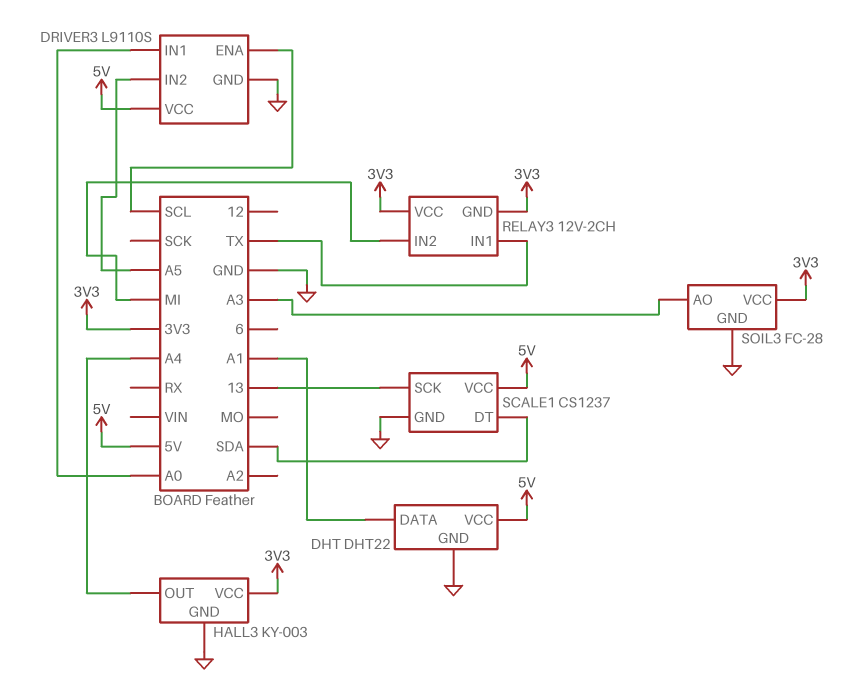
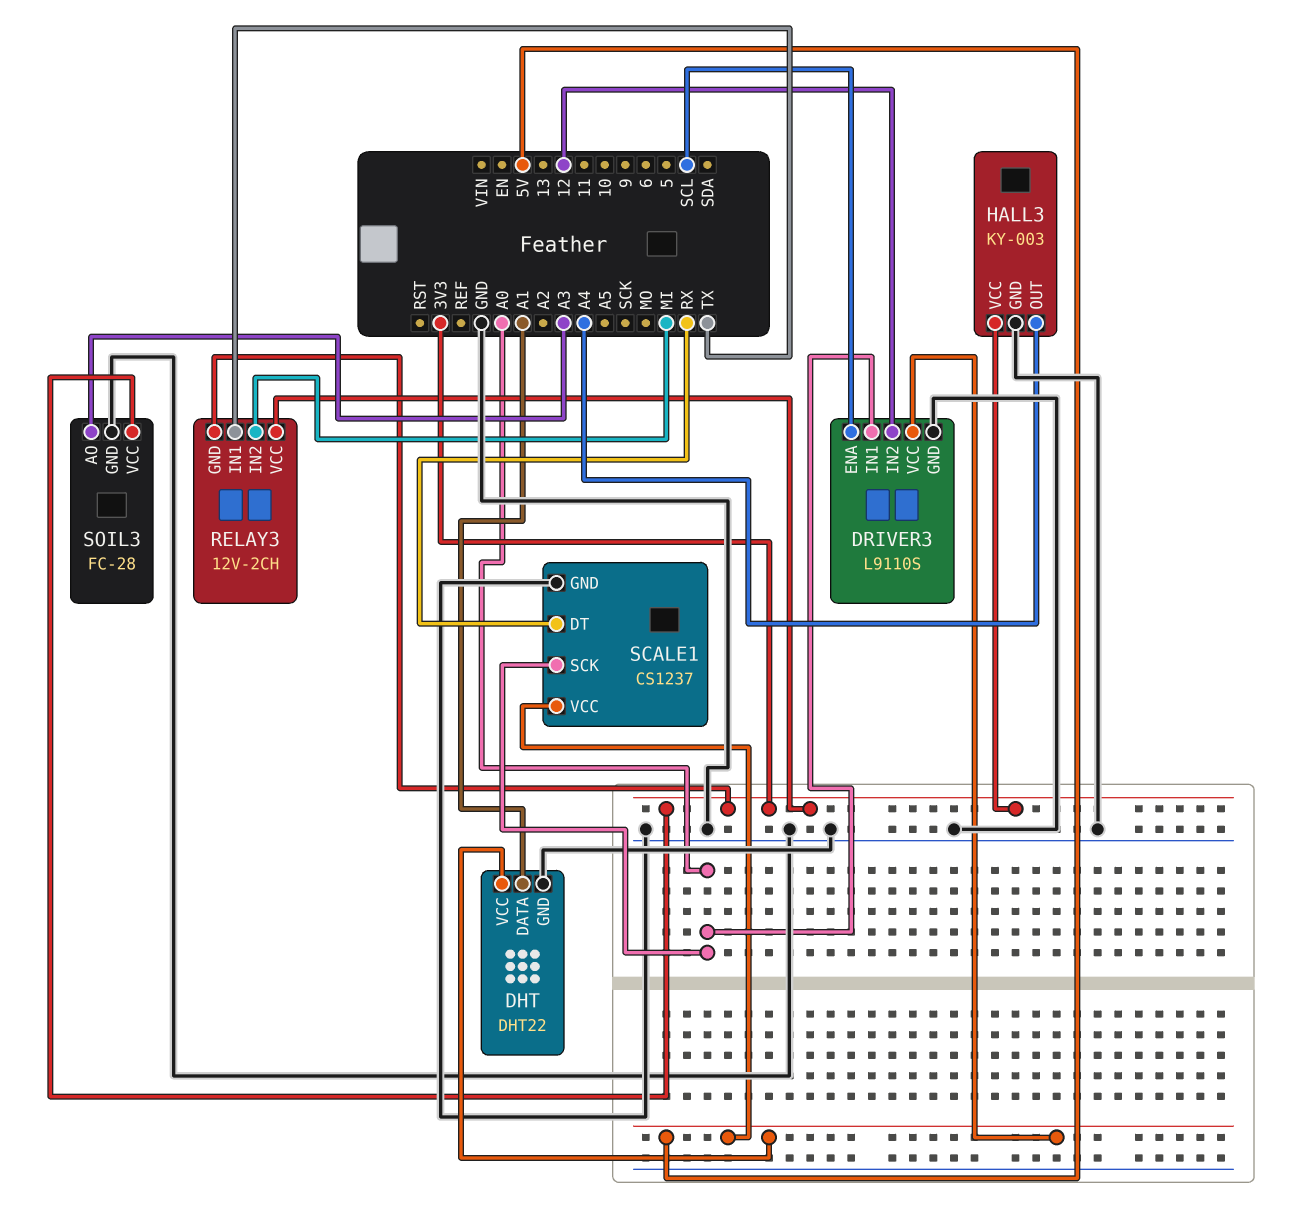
DRIVER3 pin IN2: A5 -> 12
SCALE1 pin DT: SDA -> RX
SCALE1 pin SCK: 13 -> A0

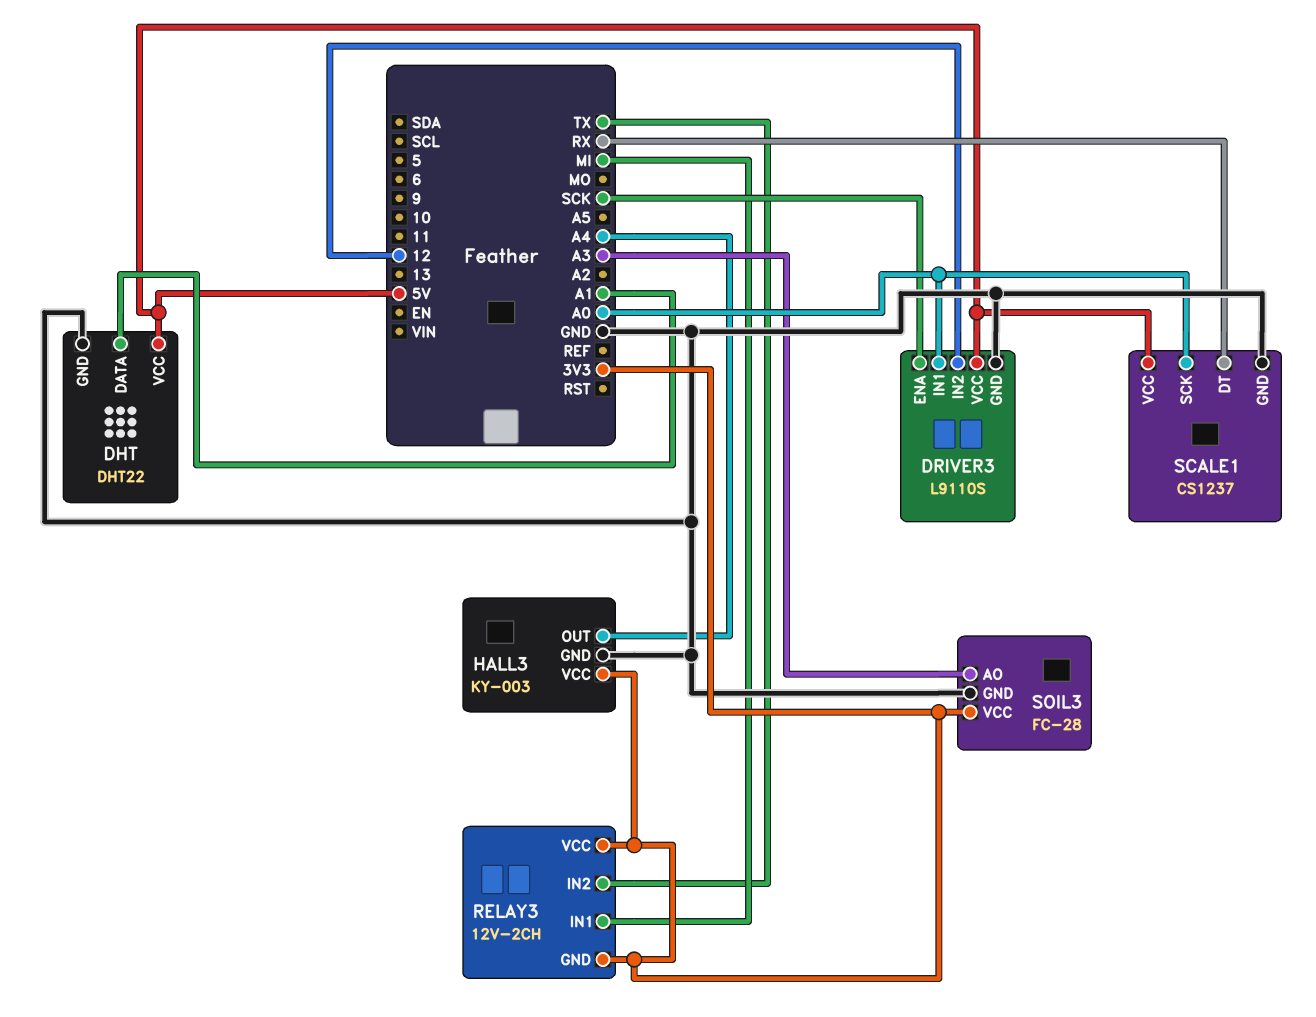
DRIVER3 pin ENA: SCL -> SCK
RELAY3 pin IN1: TX -> MI
RELAY3 pin IN2: MI -> TX

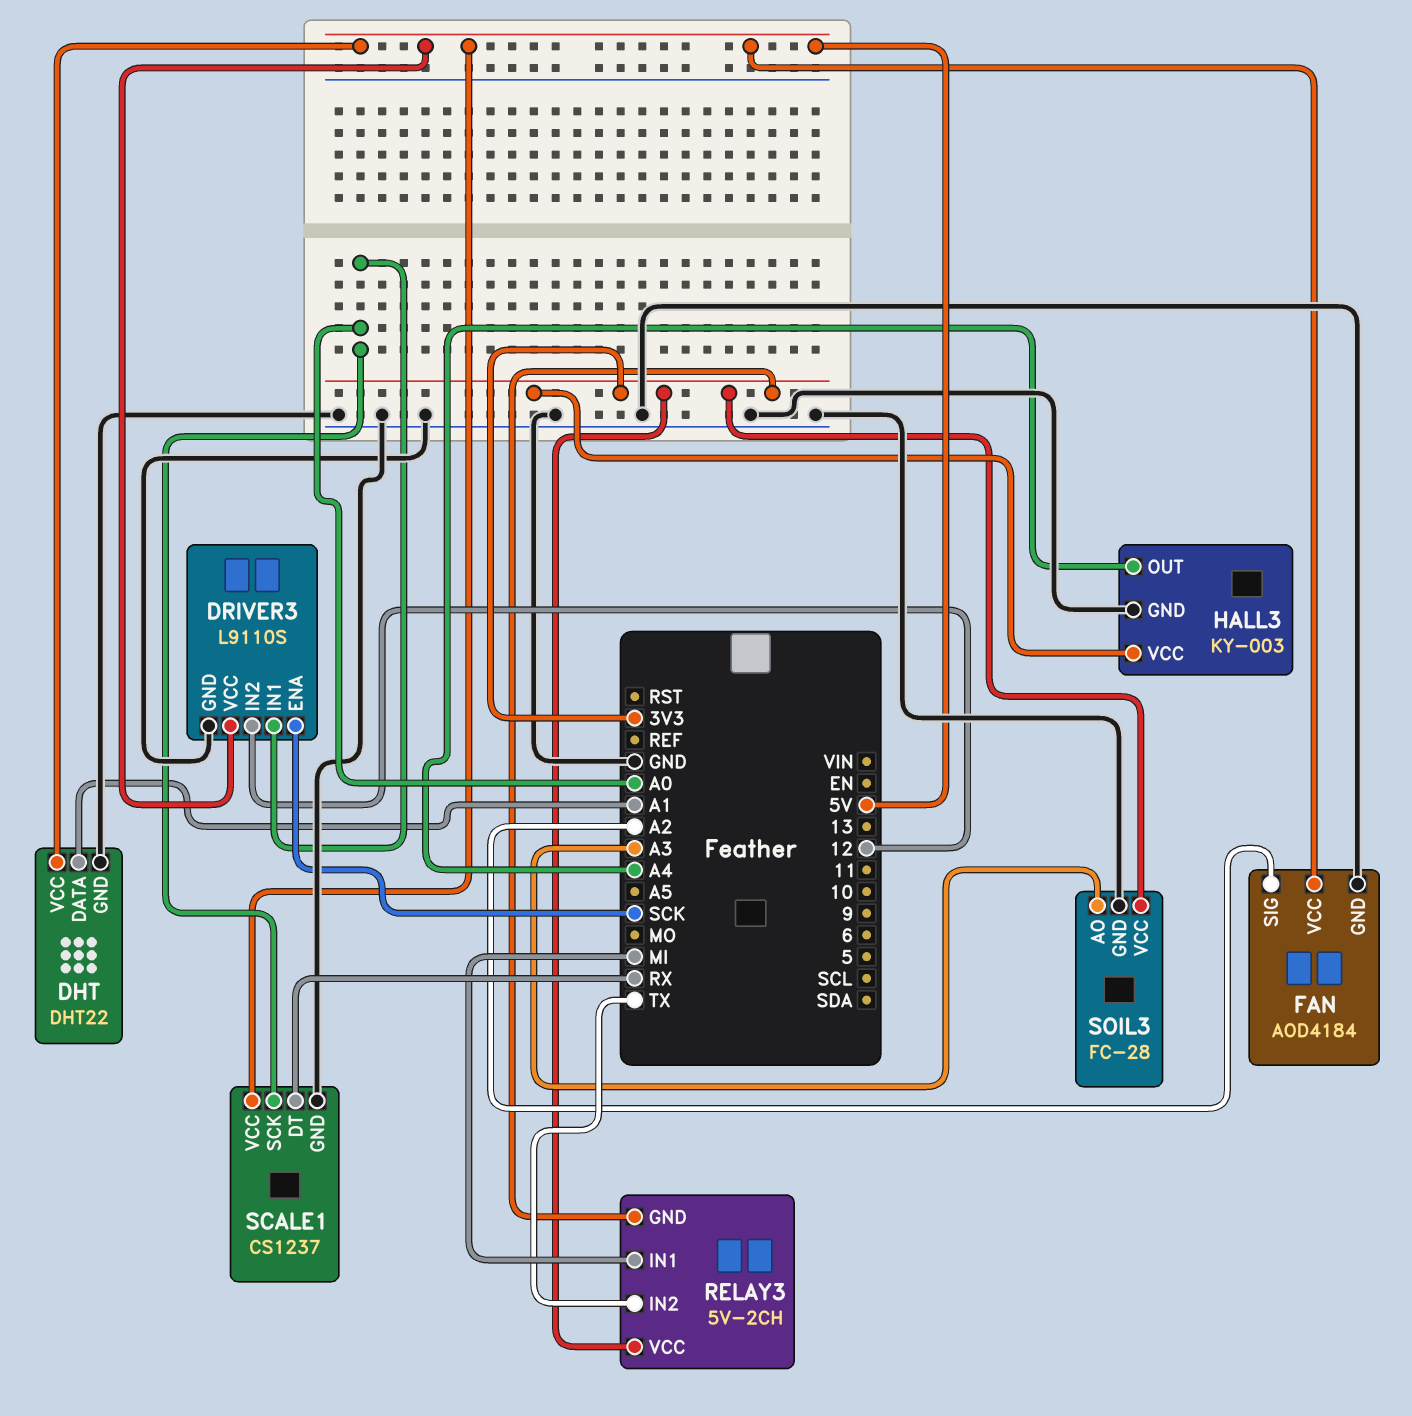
FAN: none -> AOD4184
FAN pin GND: none -> GND
FAN pin SIG: none -> A2
FAN pin VCC: none -> 5V
RELAY3: 12V-2CH -> 5V-2CH

